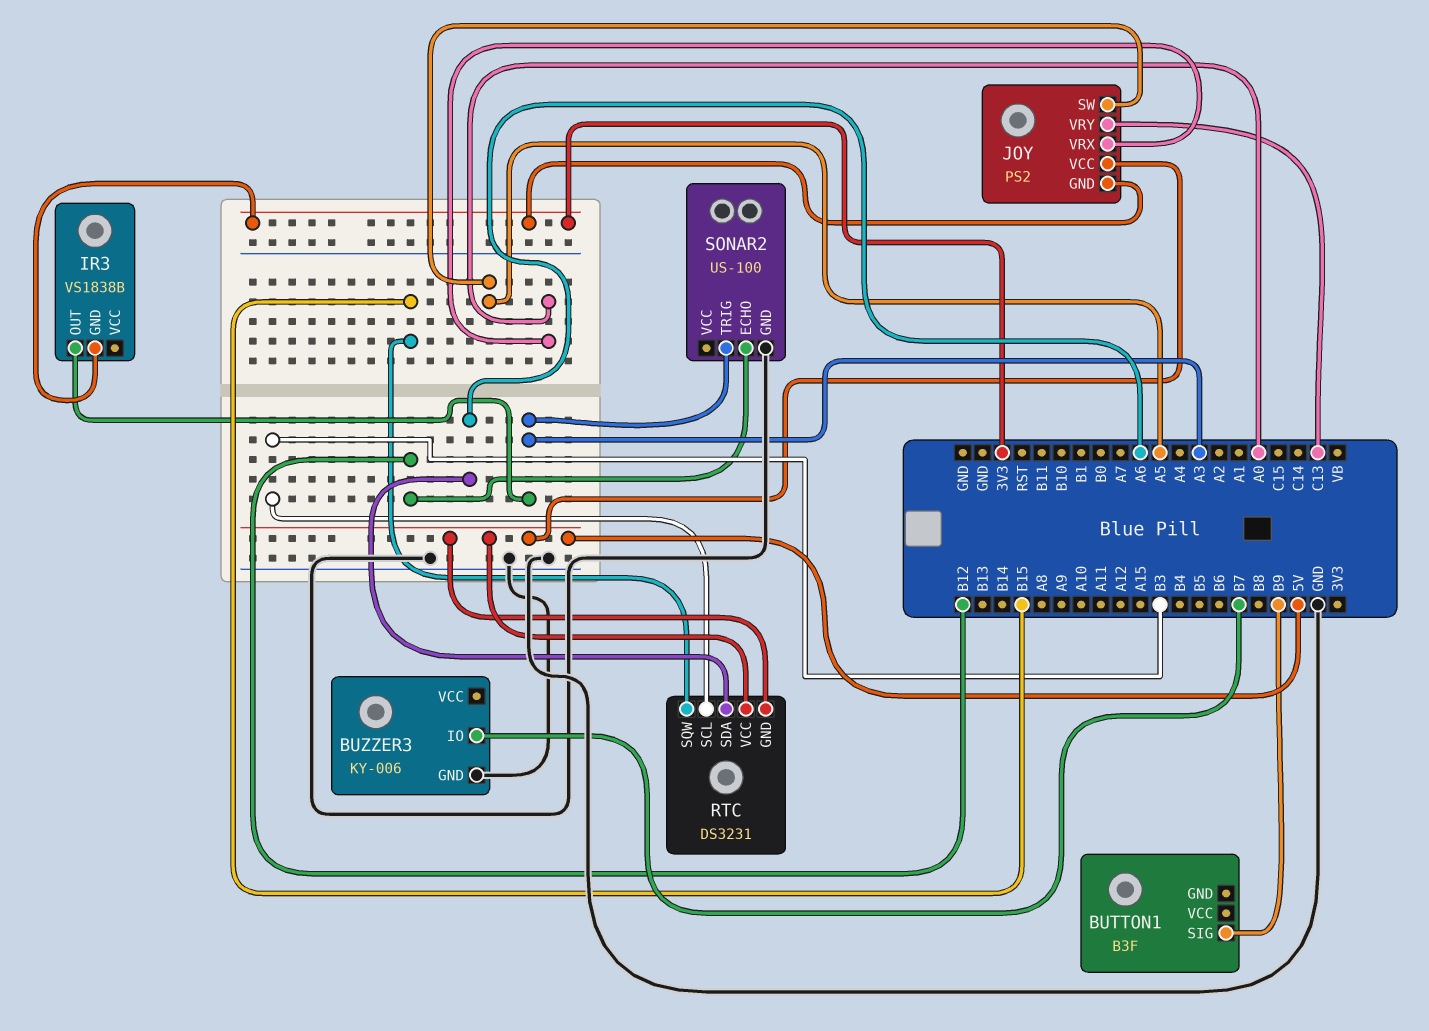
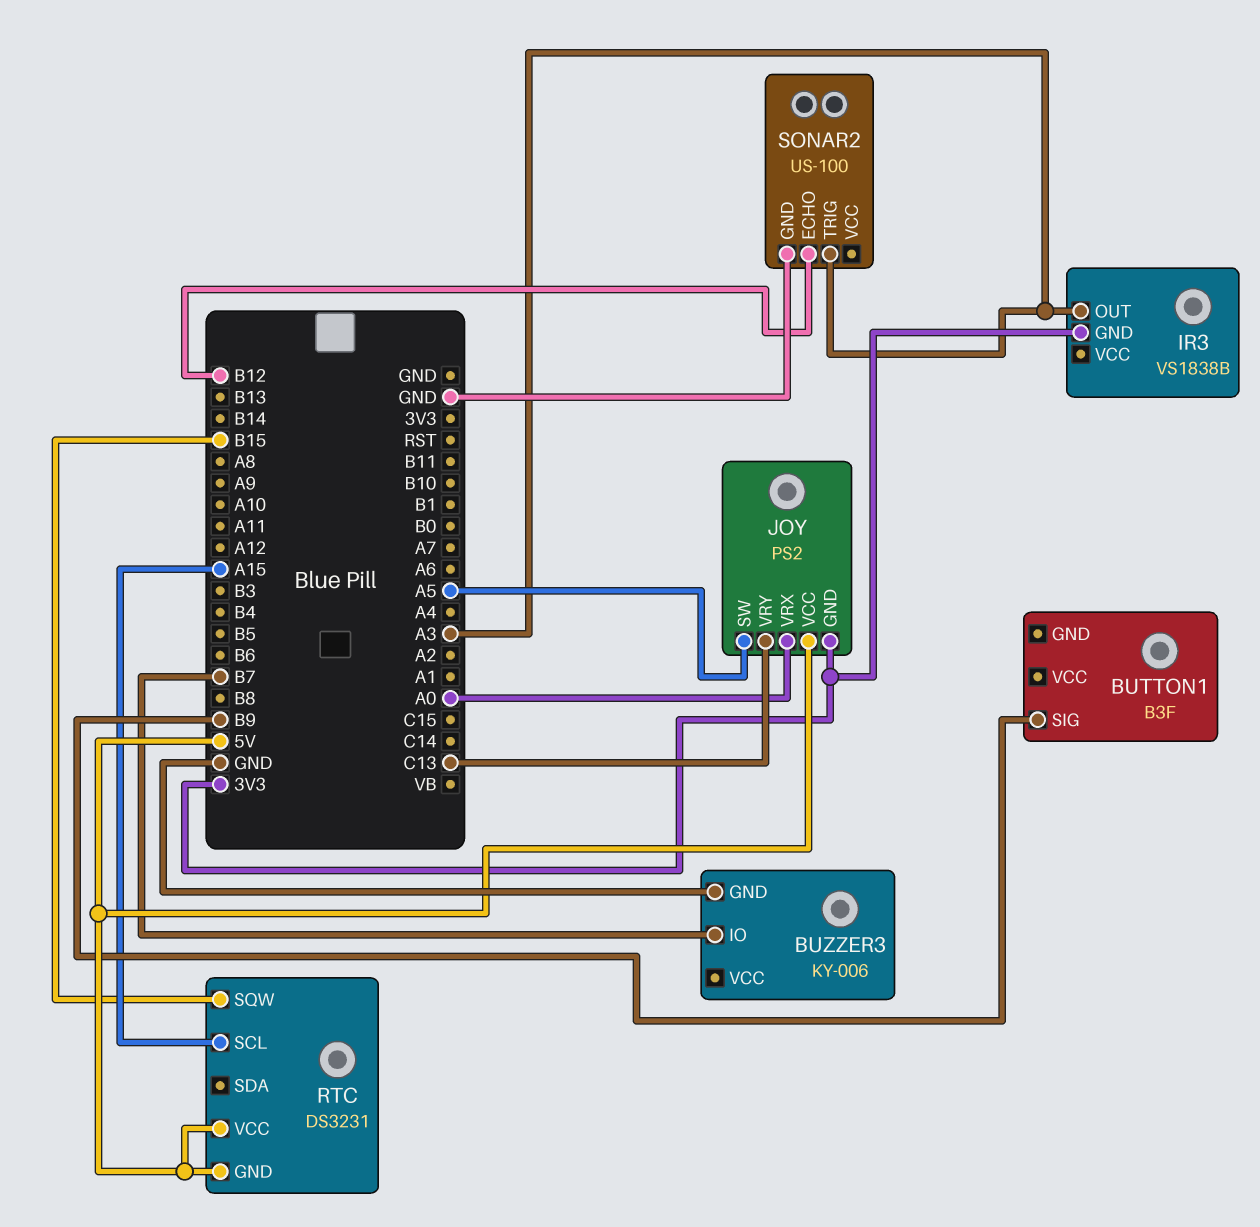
RTC pin SCL: B3 -> A15
RTC pin SDA: A6 -> none

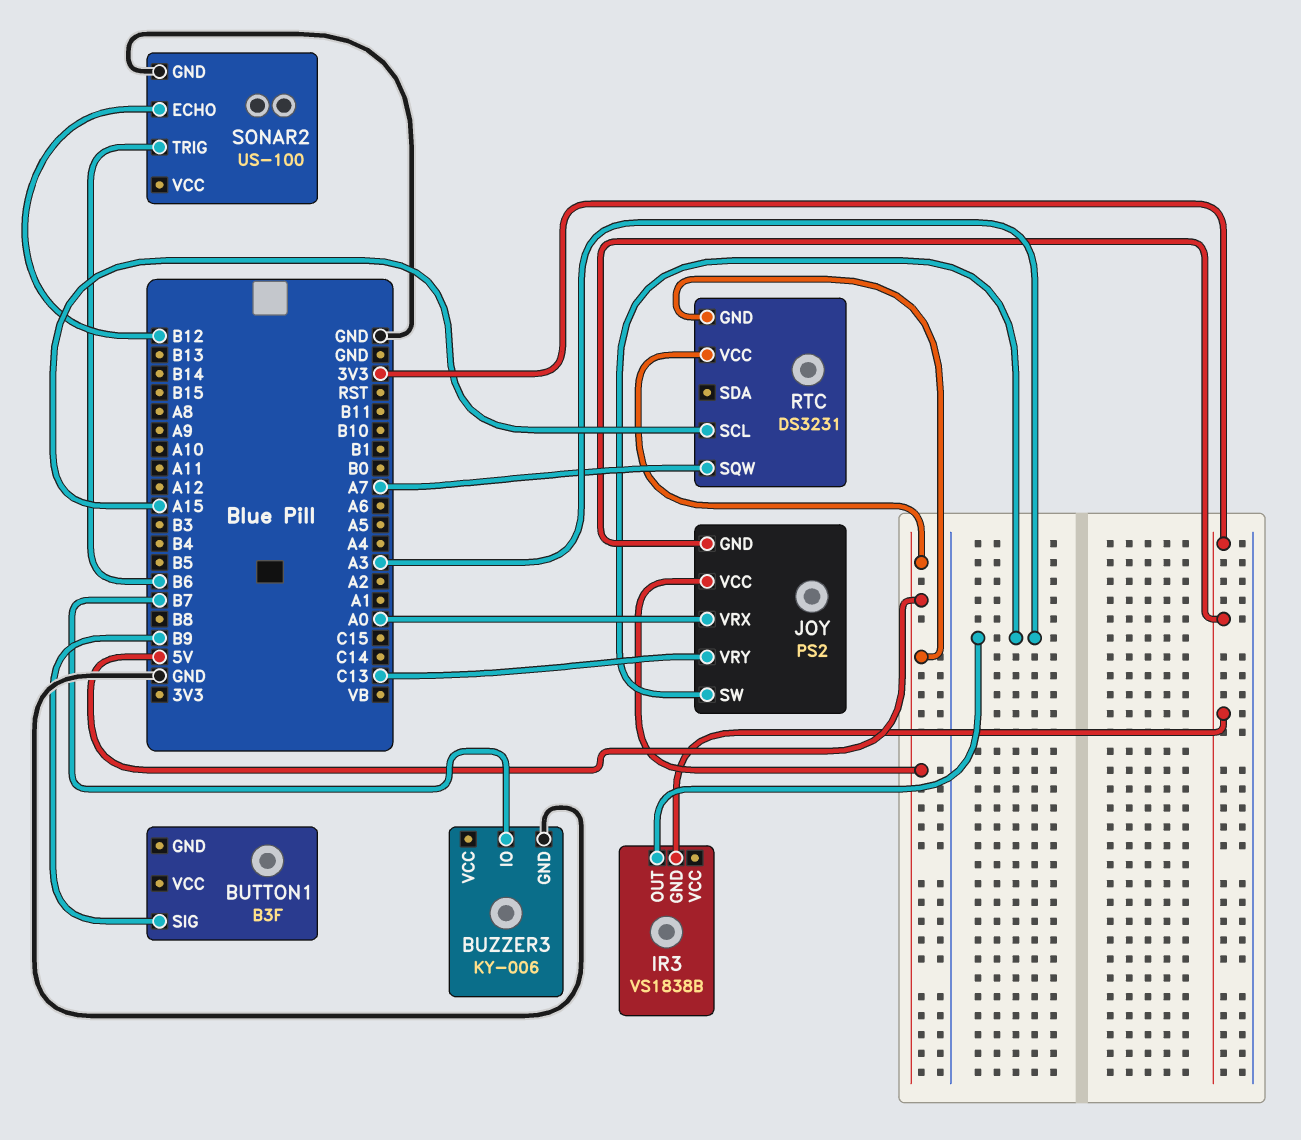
JOY pin SW: A5 -> A3
RTC pin SQW: B15 -> A7
SONAR2 pin TRIG: A3 -> B6

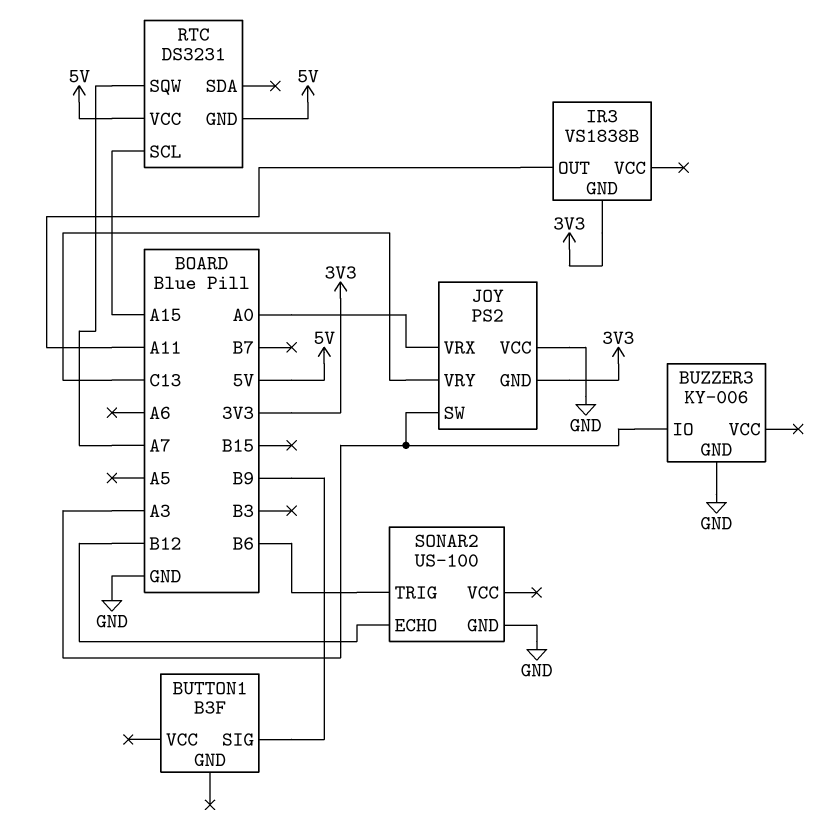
BUZZER3 pin IO: B7 -> A3
IR3 pin OUT: A3 -> A11
JOY pin VCC: 5V -> GND

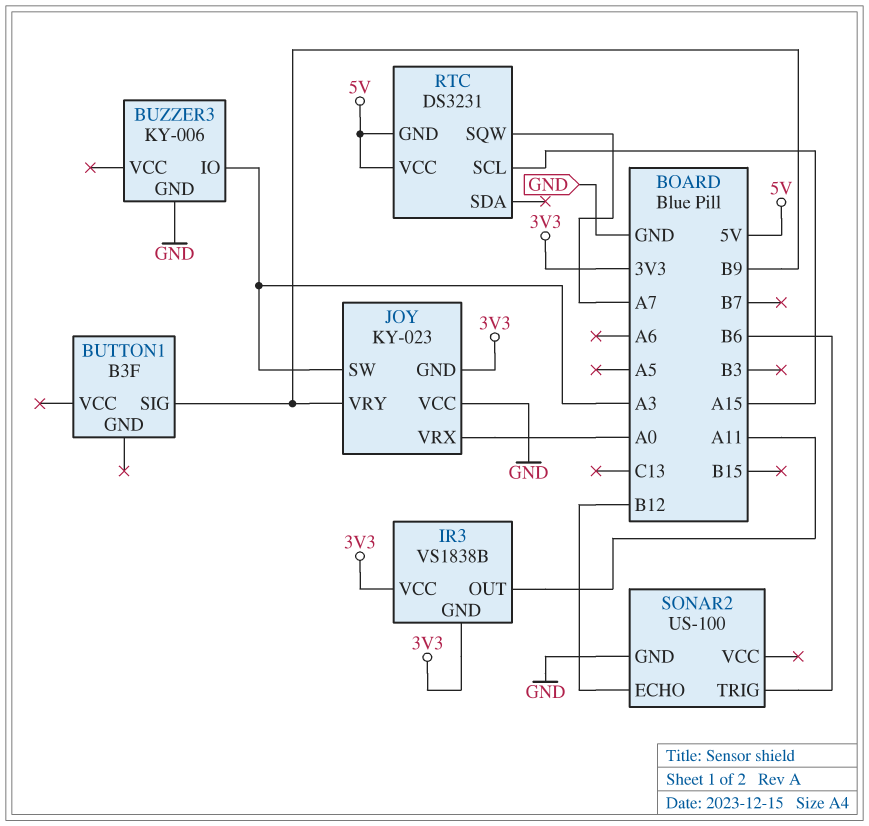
IR3 pin VCC: none -> 3V3
JOY: PS2 -> KY-023
JOY pin VRY: C13 -> B9

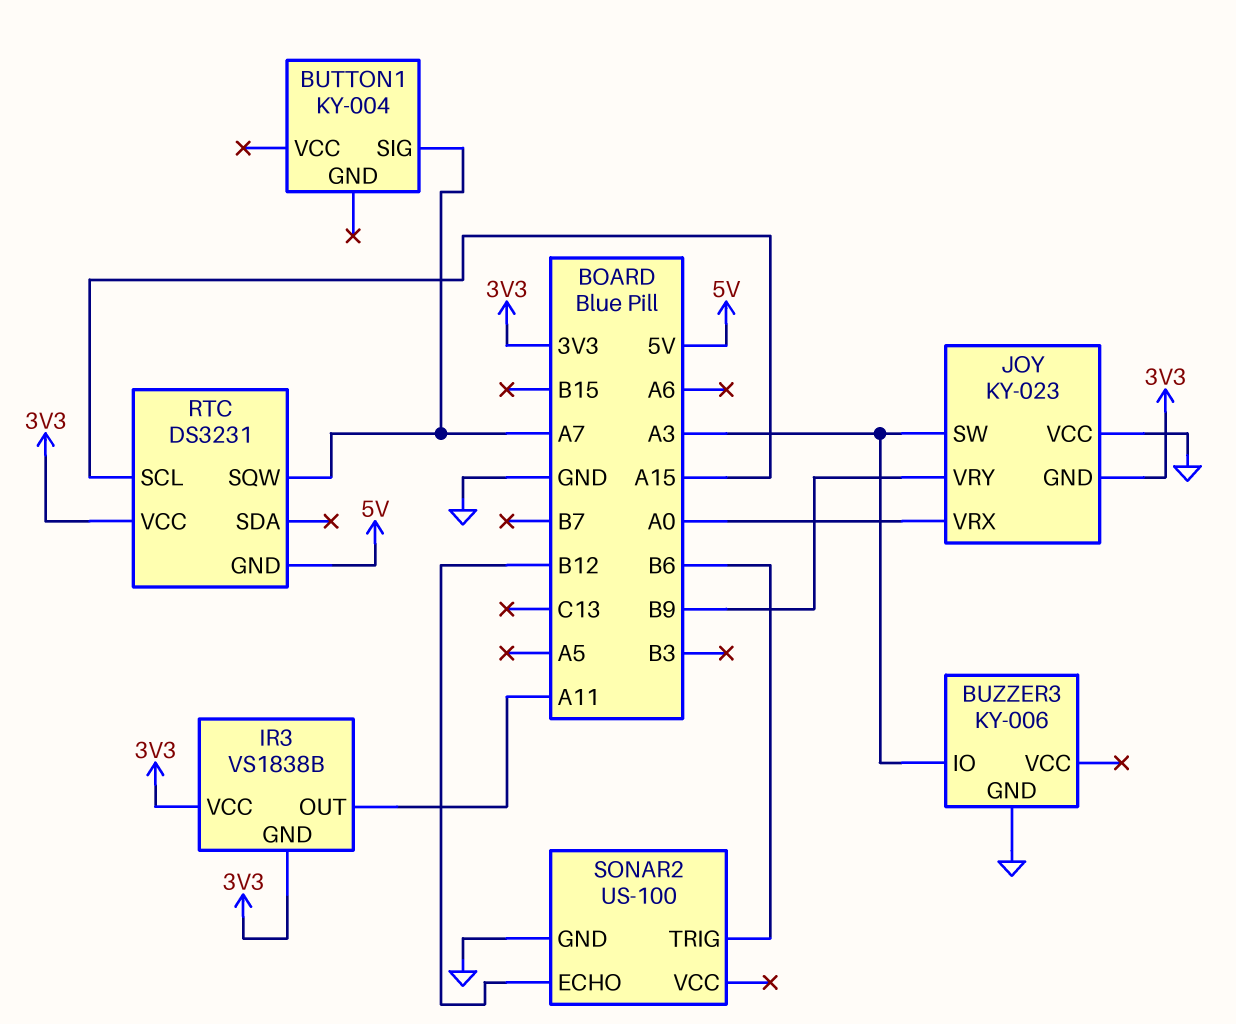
BUTTON1: B3F -> KY-004
BUTTON1 pin SIG: B9 -> A7
RTC pin VCC: 5V -> 3V3

